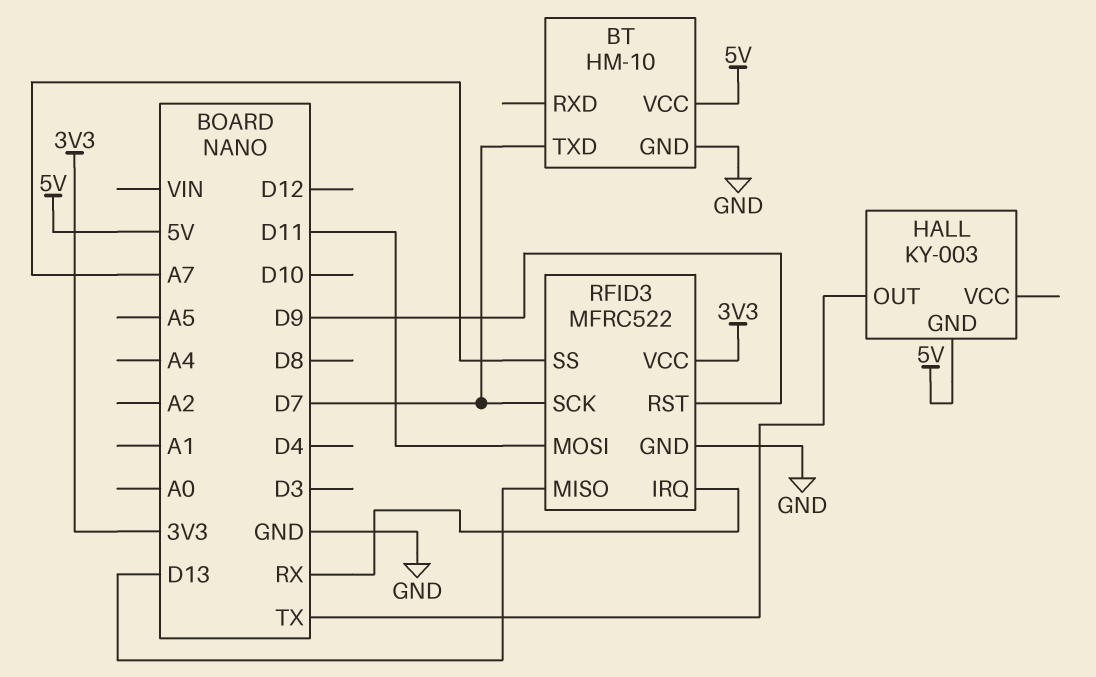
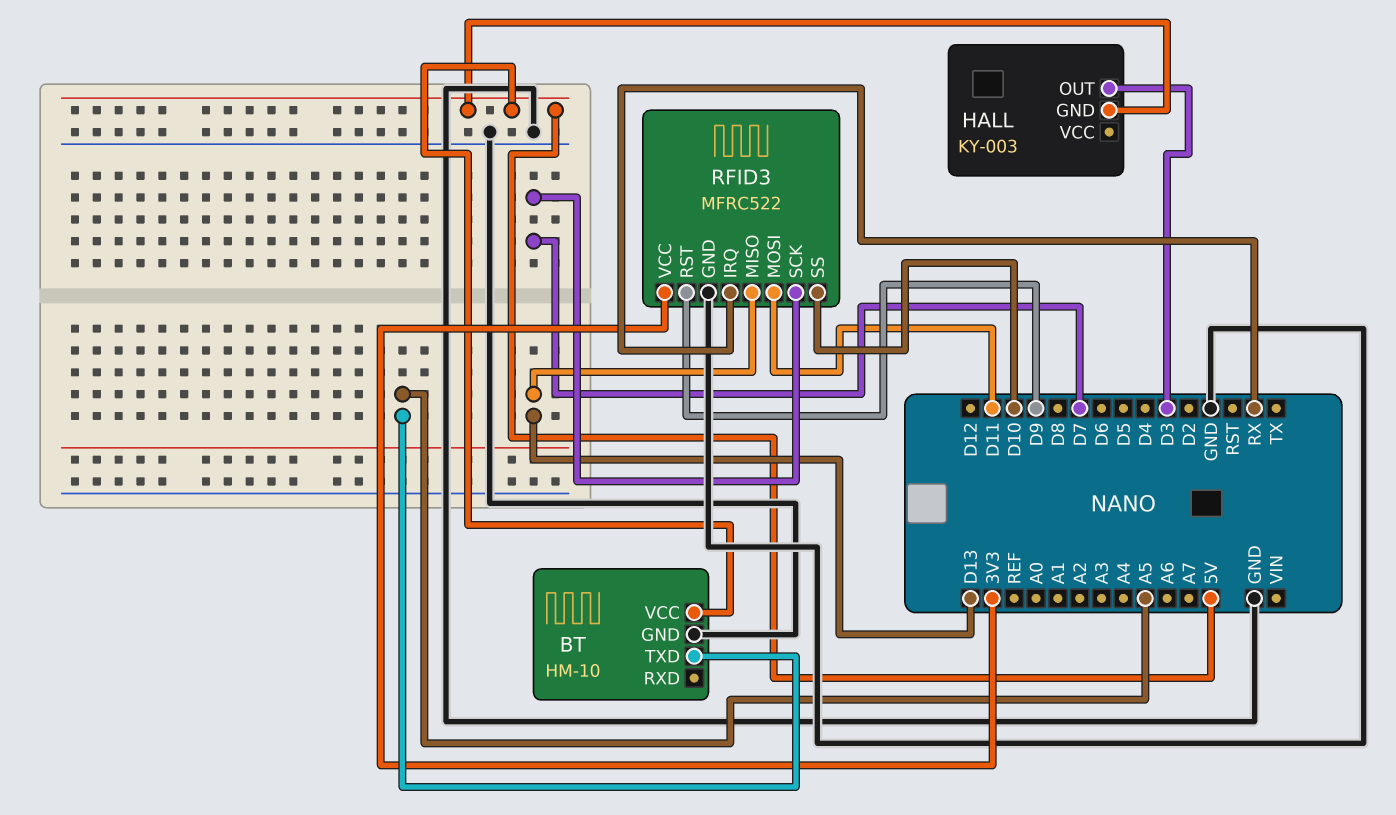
BT pin TXD: D7 -> A5
HALL pin OUT: TX -> D3
RFID3 pin SS: A7 -> D10

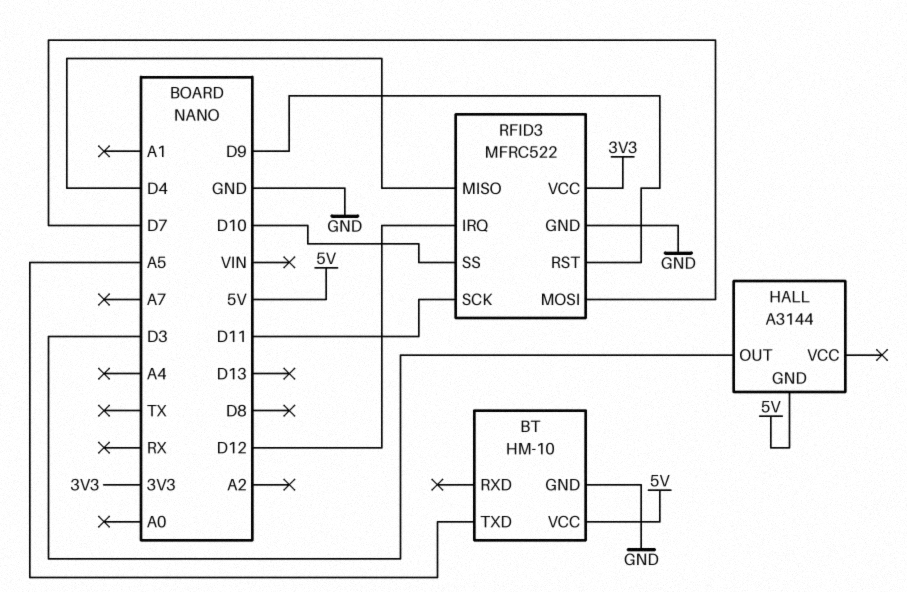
HALL: KY-003 -> A3144
RFID3 pin IRQ: RX -> D12
RFID3 pin MISO: D13 -> D4
RFID3 pin MOSI: D11 -> D7
RFID3 pin SCK: D7 -> D11

